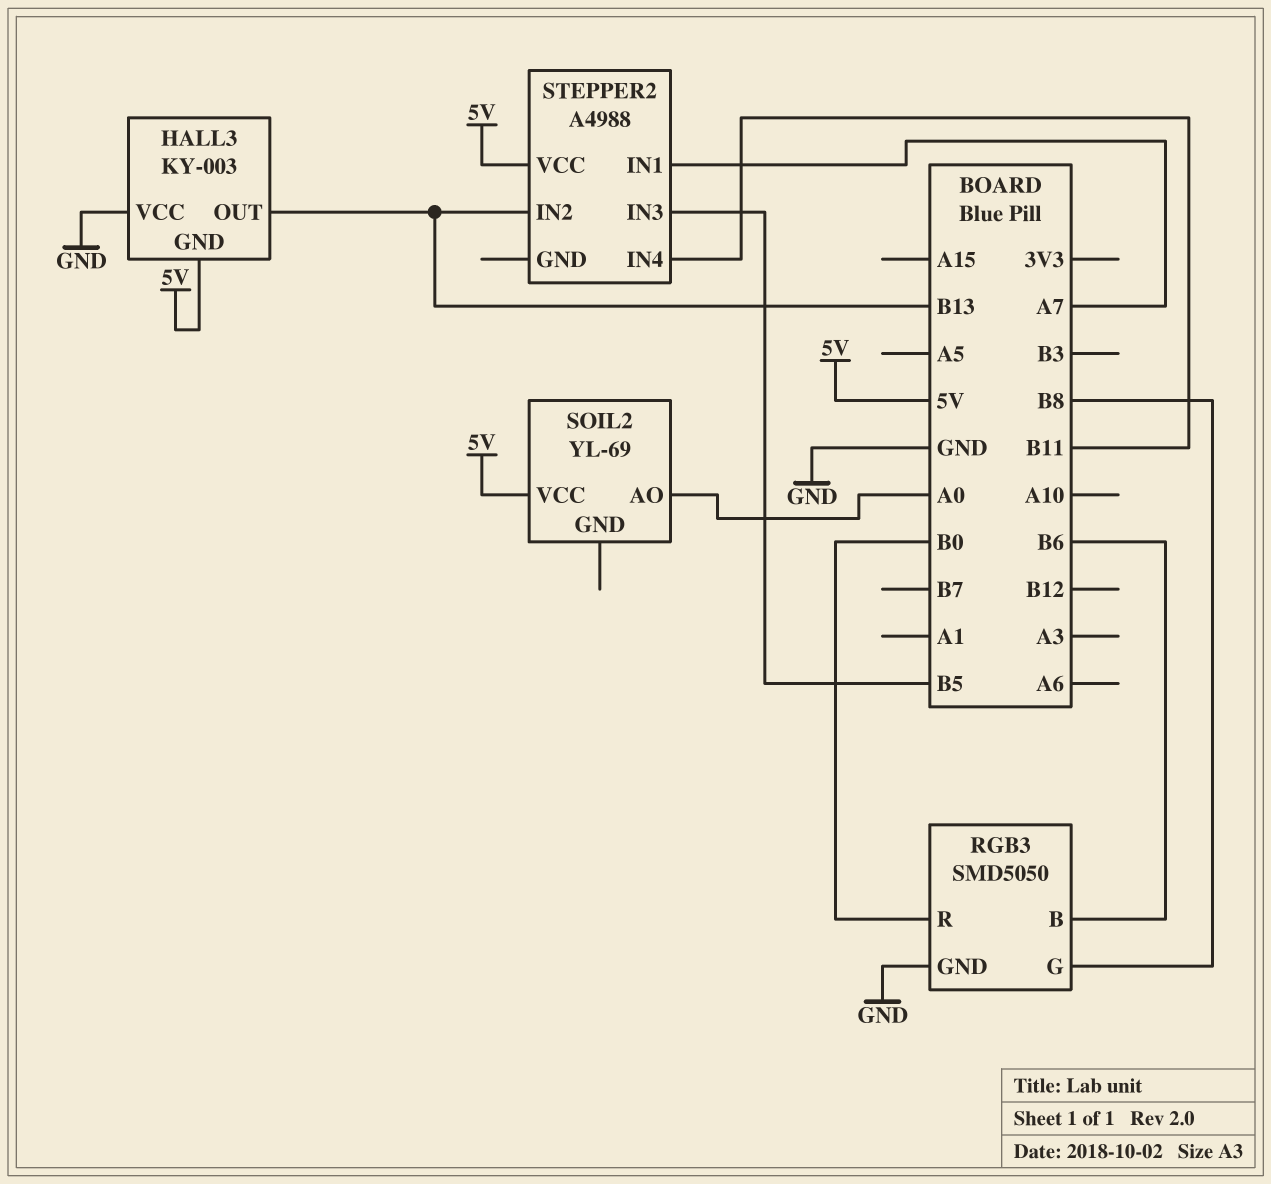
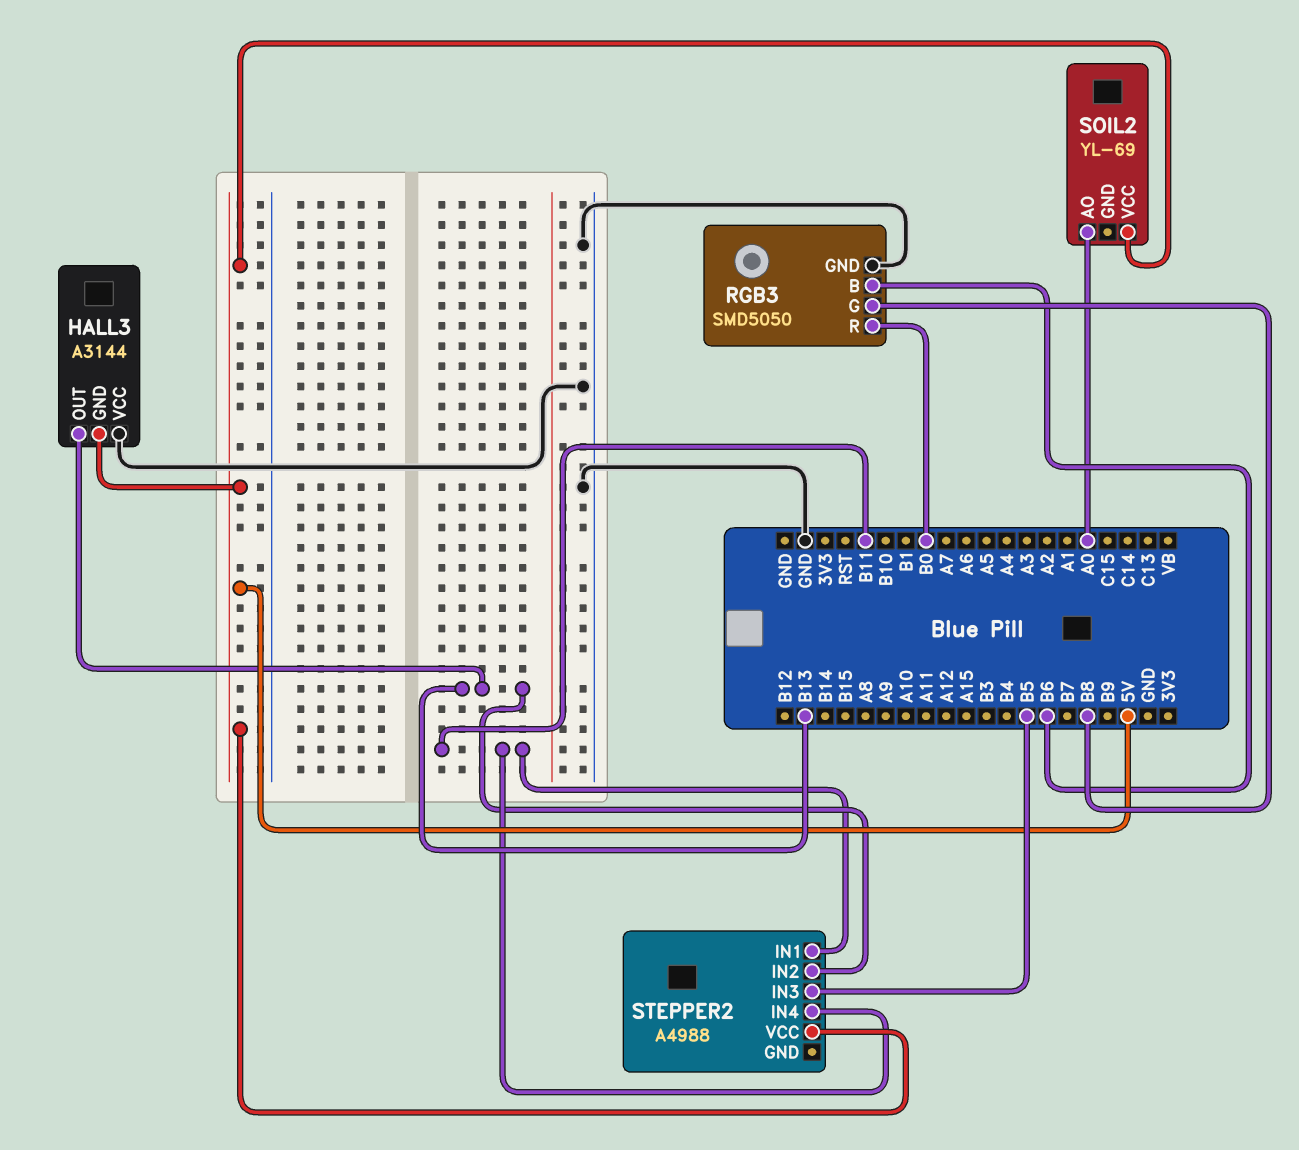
HALL3: KY-003 -> A3144
STEPPER2 pin IN1: A7 -> B11

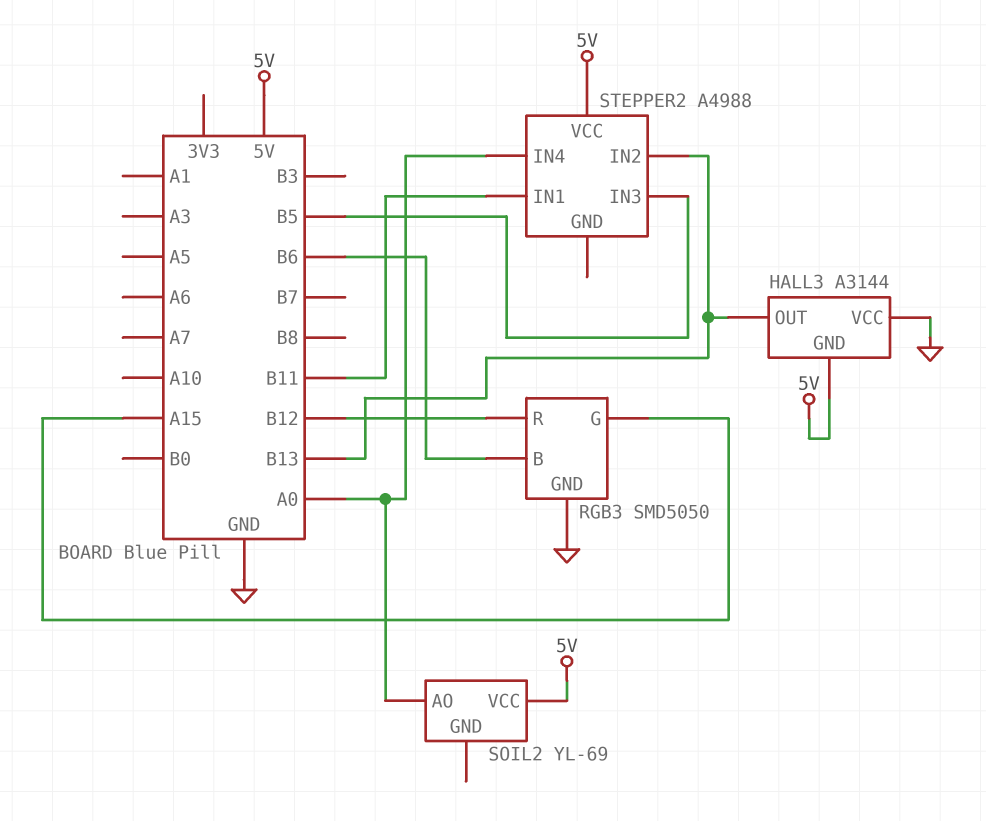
RGB3 pin G: B8 -> A15
RGB3 pin R: B0 -> B12
STEPPER2 pin IN4: B11 -> A0

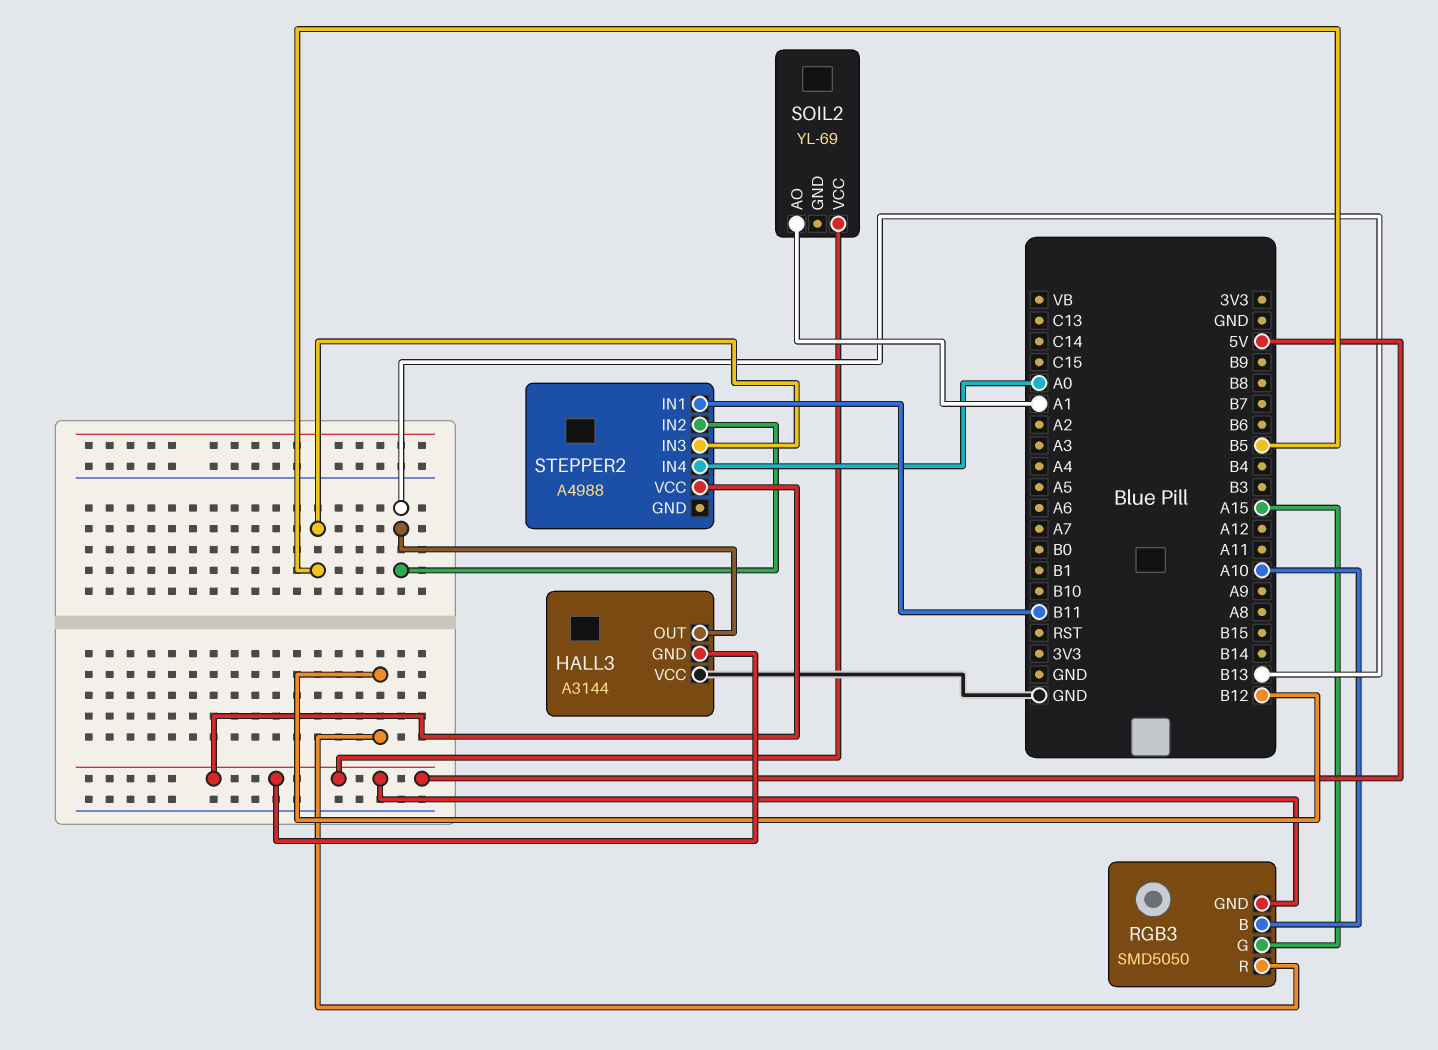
RGB3 pin B: B6 -> A10
RGB3 pin GND: GND -> 5V
SOIL2 pin AO: A0 -> A1

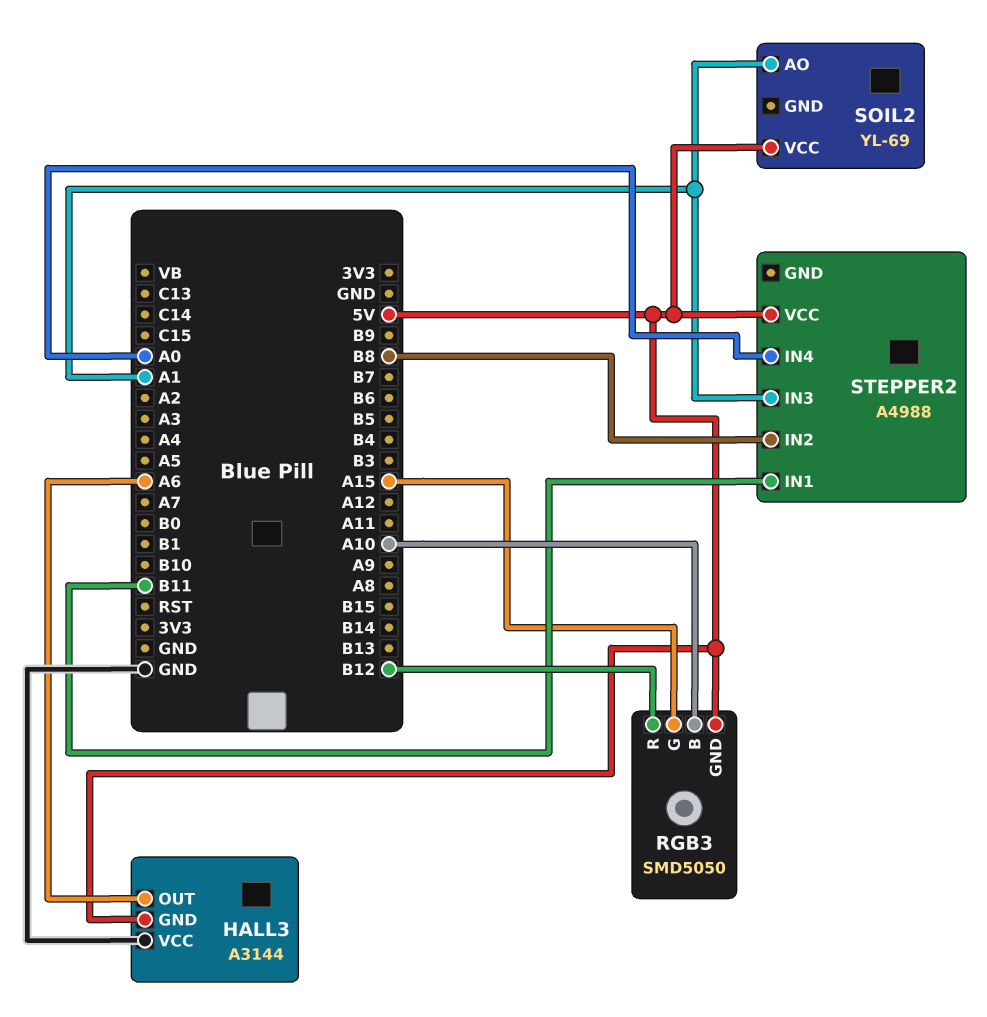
HALL3 pin OUT: B13 -> A6
STEPPER2 pin IN2: B13 -> B8
STEPPER2 pin IN3: B5 -> A1

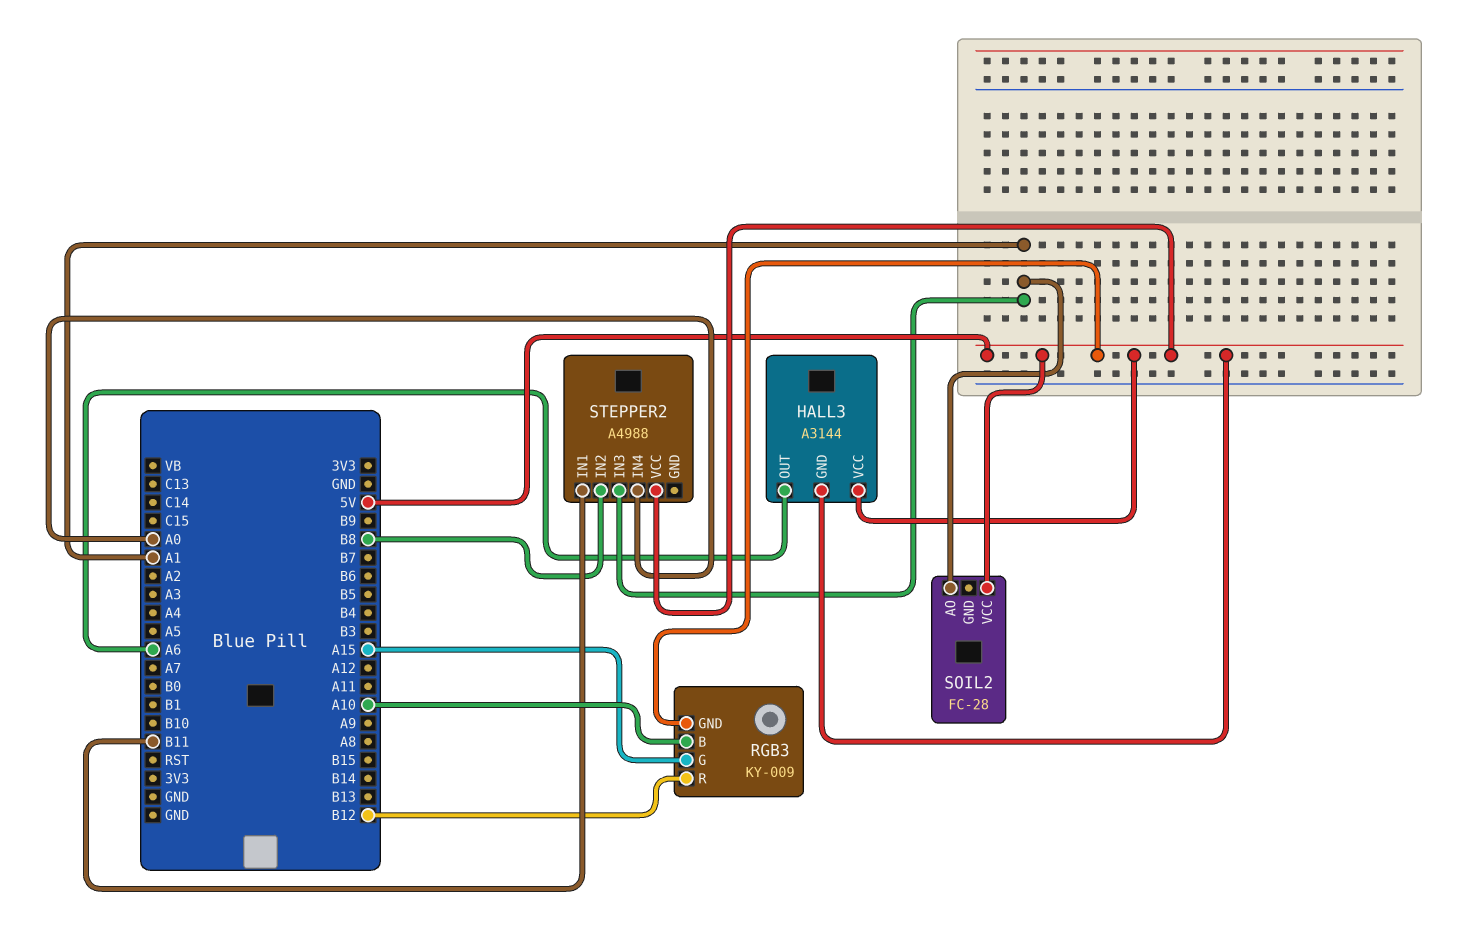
HALL3 pin VCC: GND -> 5V
RGB3: SMD5050 -> KY-009
SOIL2: YL-69 -> FC-28

